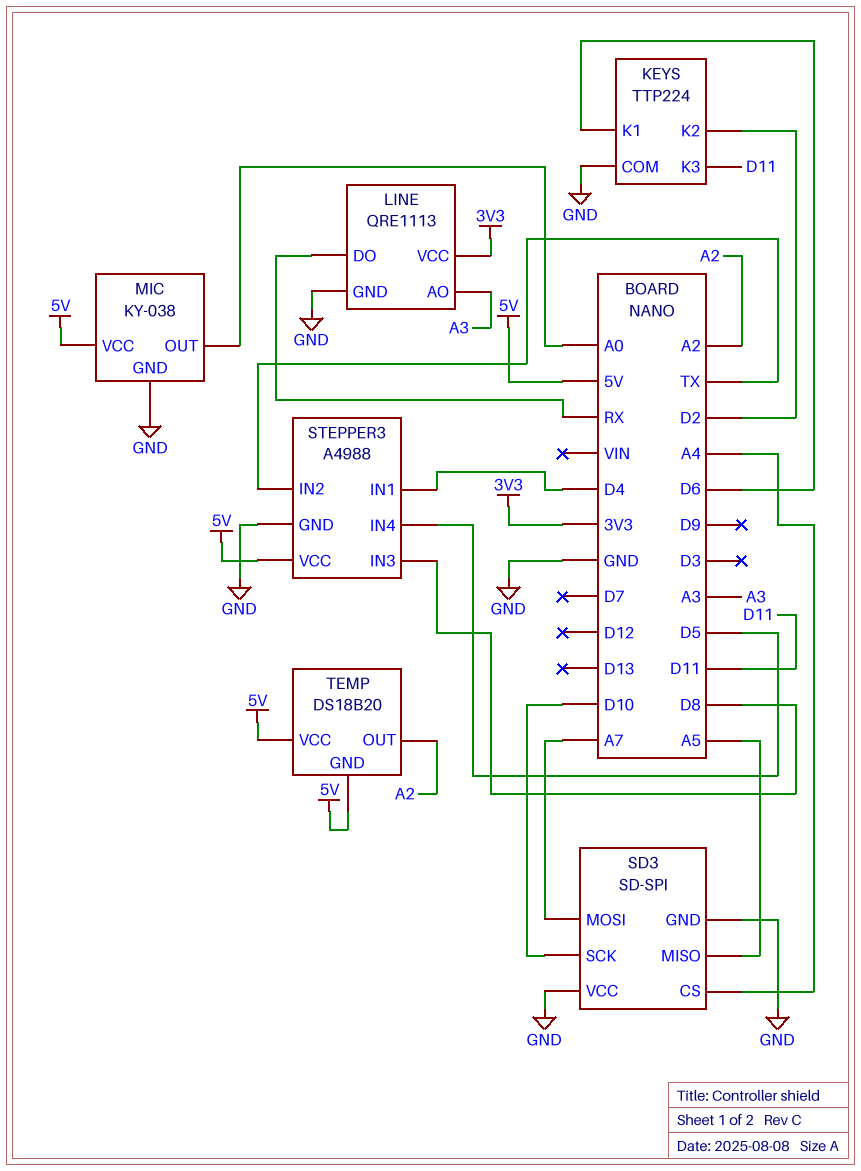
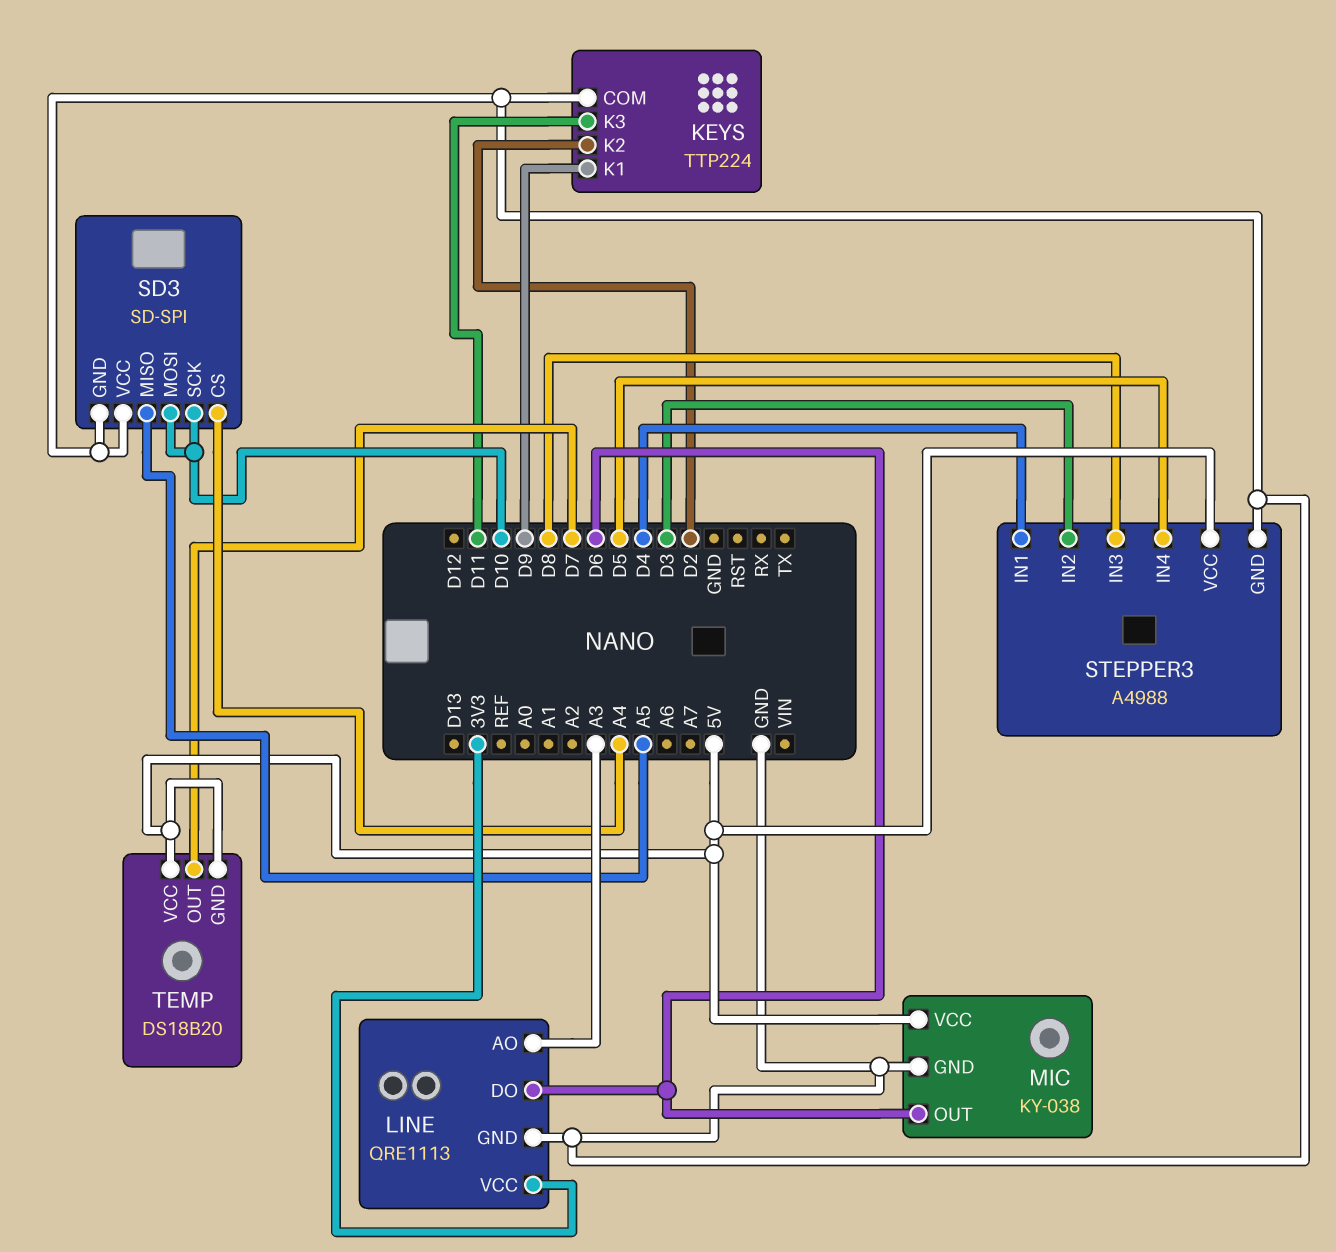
KEYS pin K1: D6 -> D9
LINE pin DO: RX -> D6
MIC pin OUT: A0 -> D6
SD3 pin MOSI: A7 -> D10
STEPPER3 pin IN2: TX -> D3
TEMP pin OUT: A2 -> D7

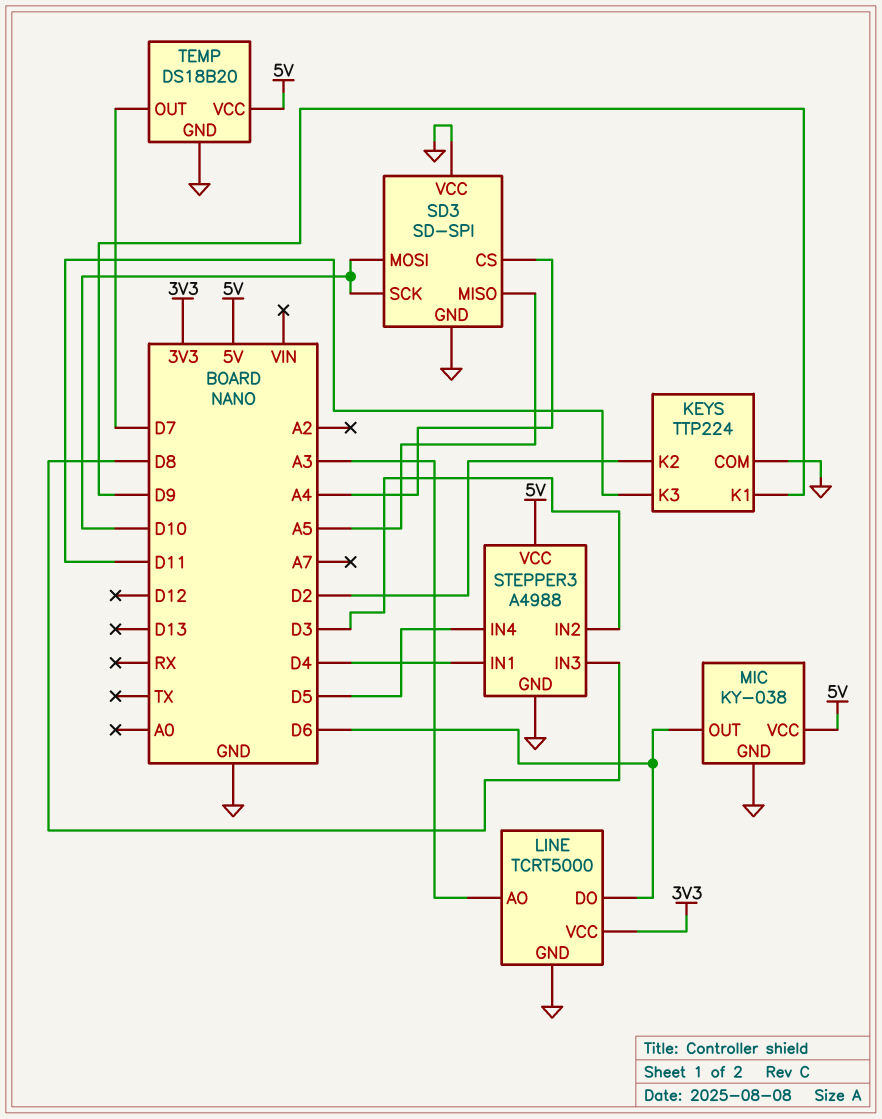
LINE: QRE1113 -> TCRT5000
TEMP pin GND: 5V -> GND

